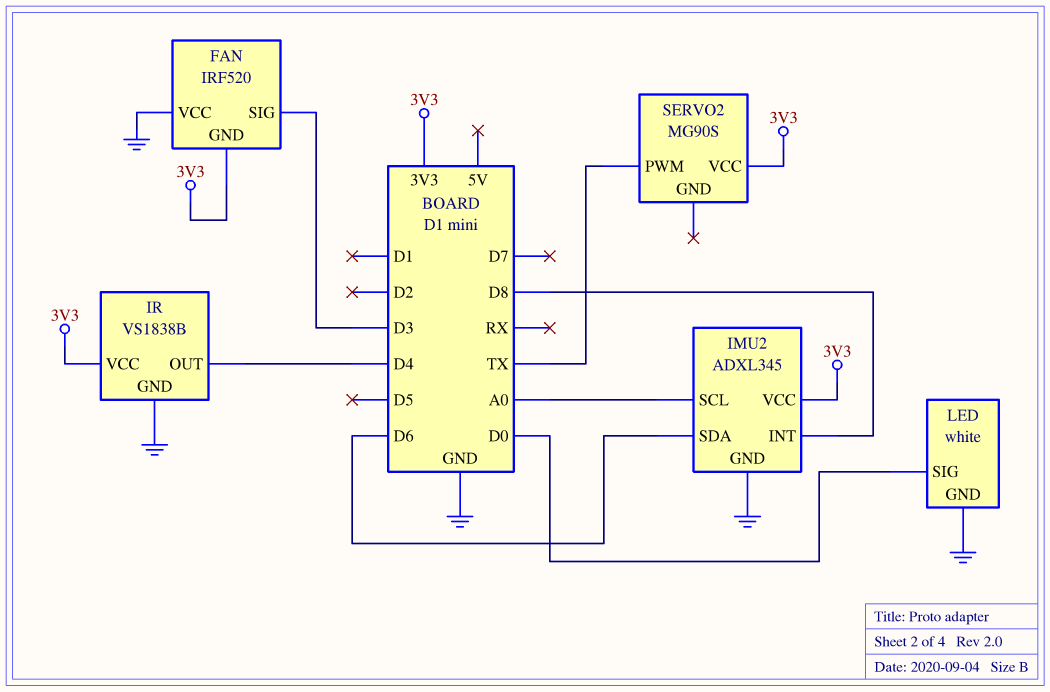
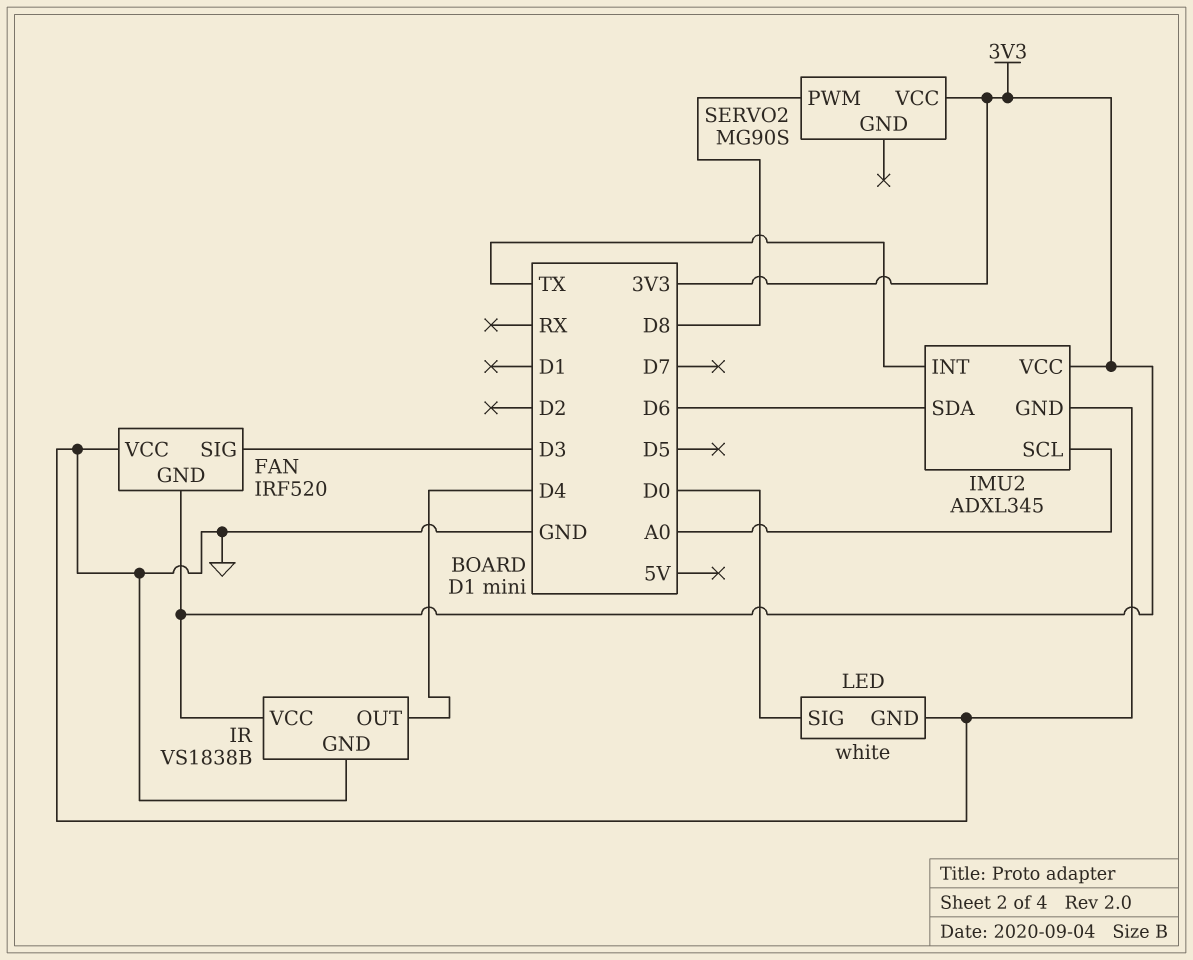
IMU2 pin INT: D8 -> TX
SERVO2 pin PWM: TX -> D8

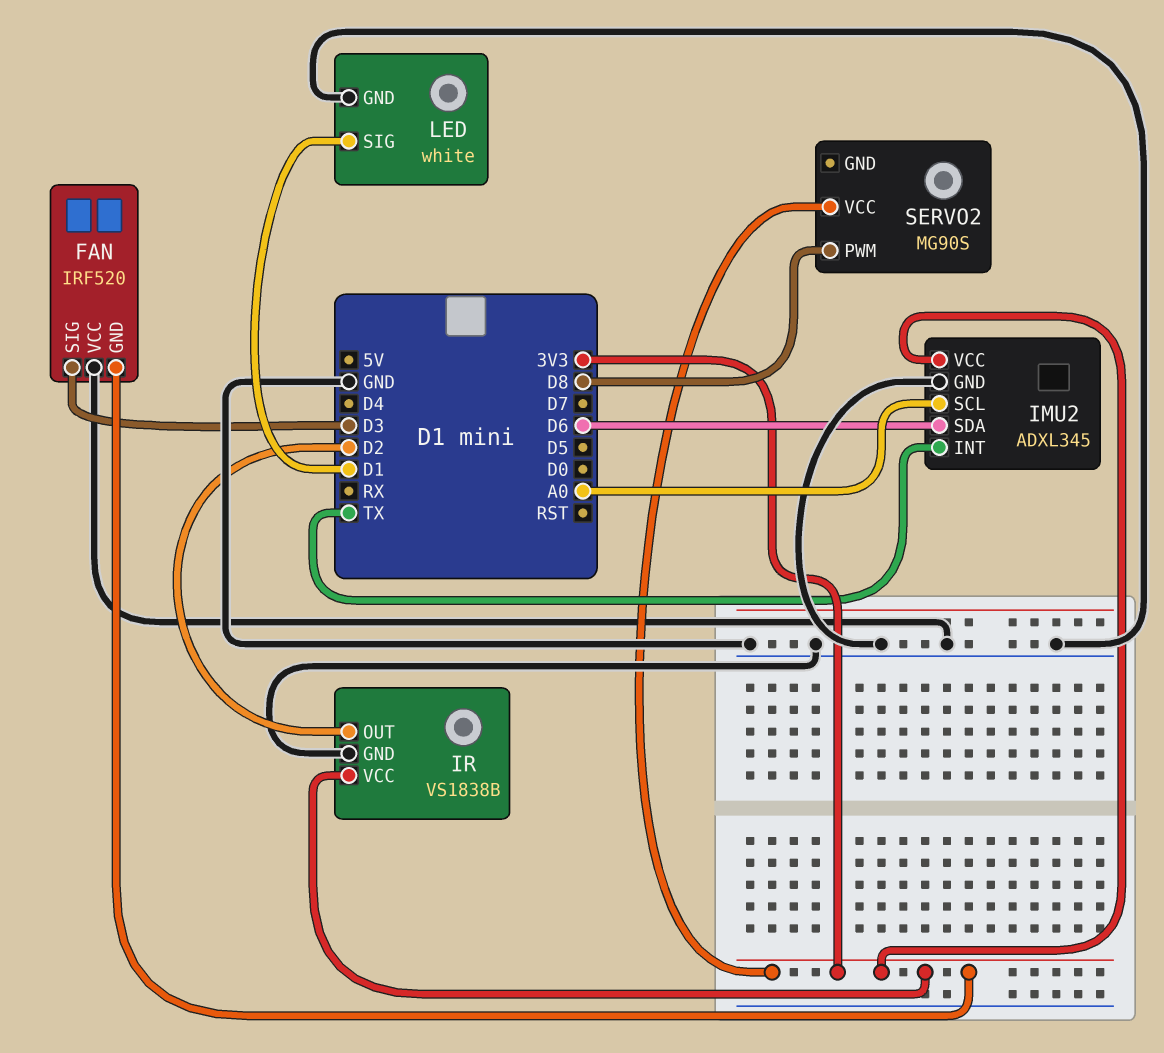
IR pin OUT: D4 -> D2
LED pin SIG: D0 -> D1

